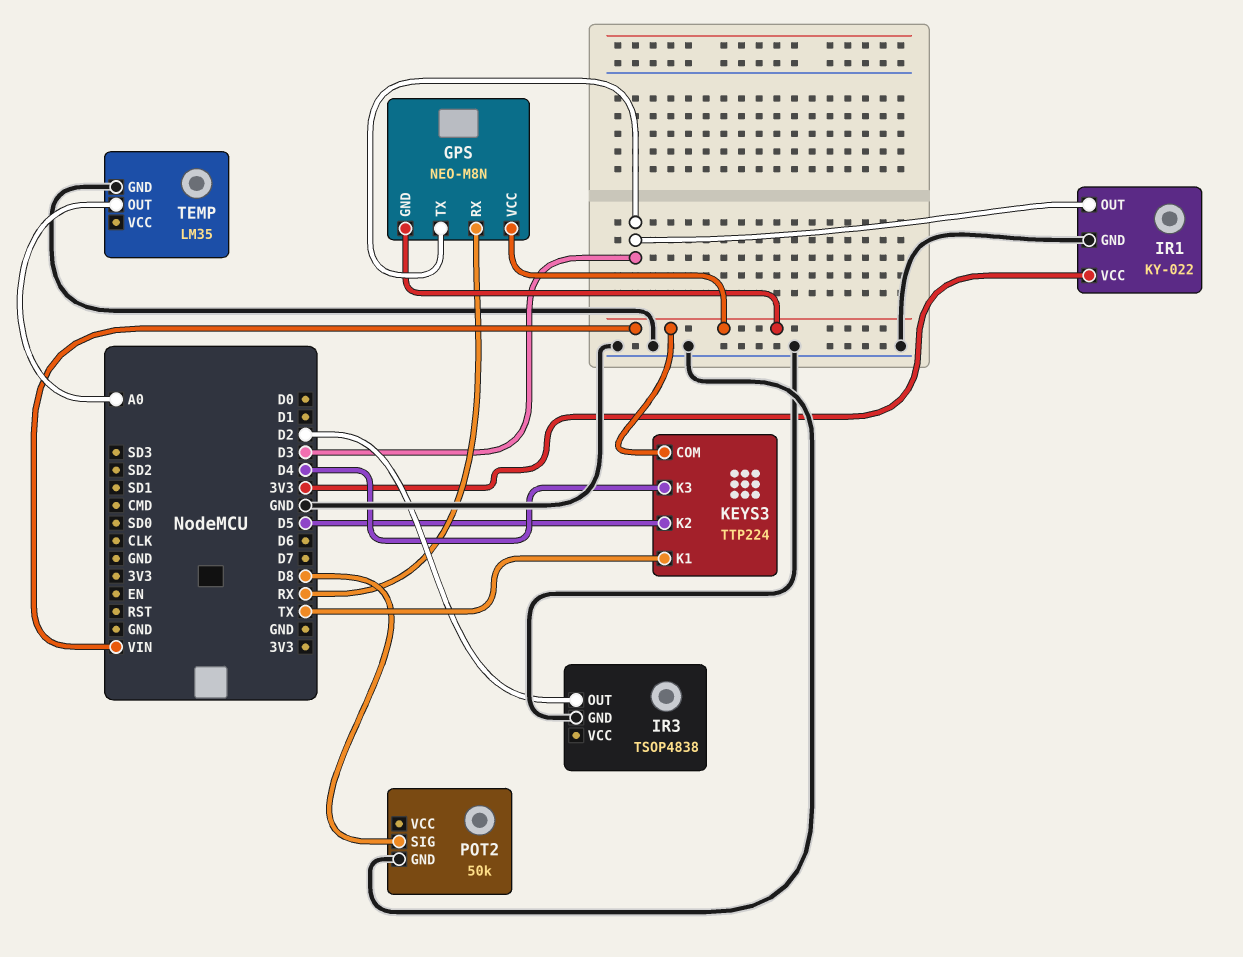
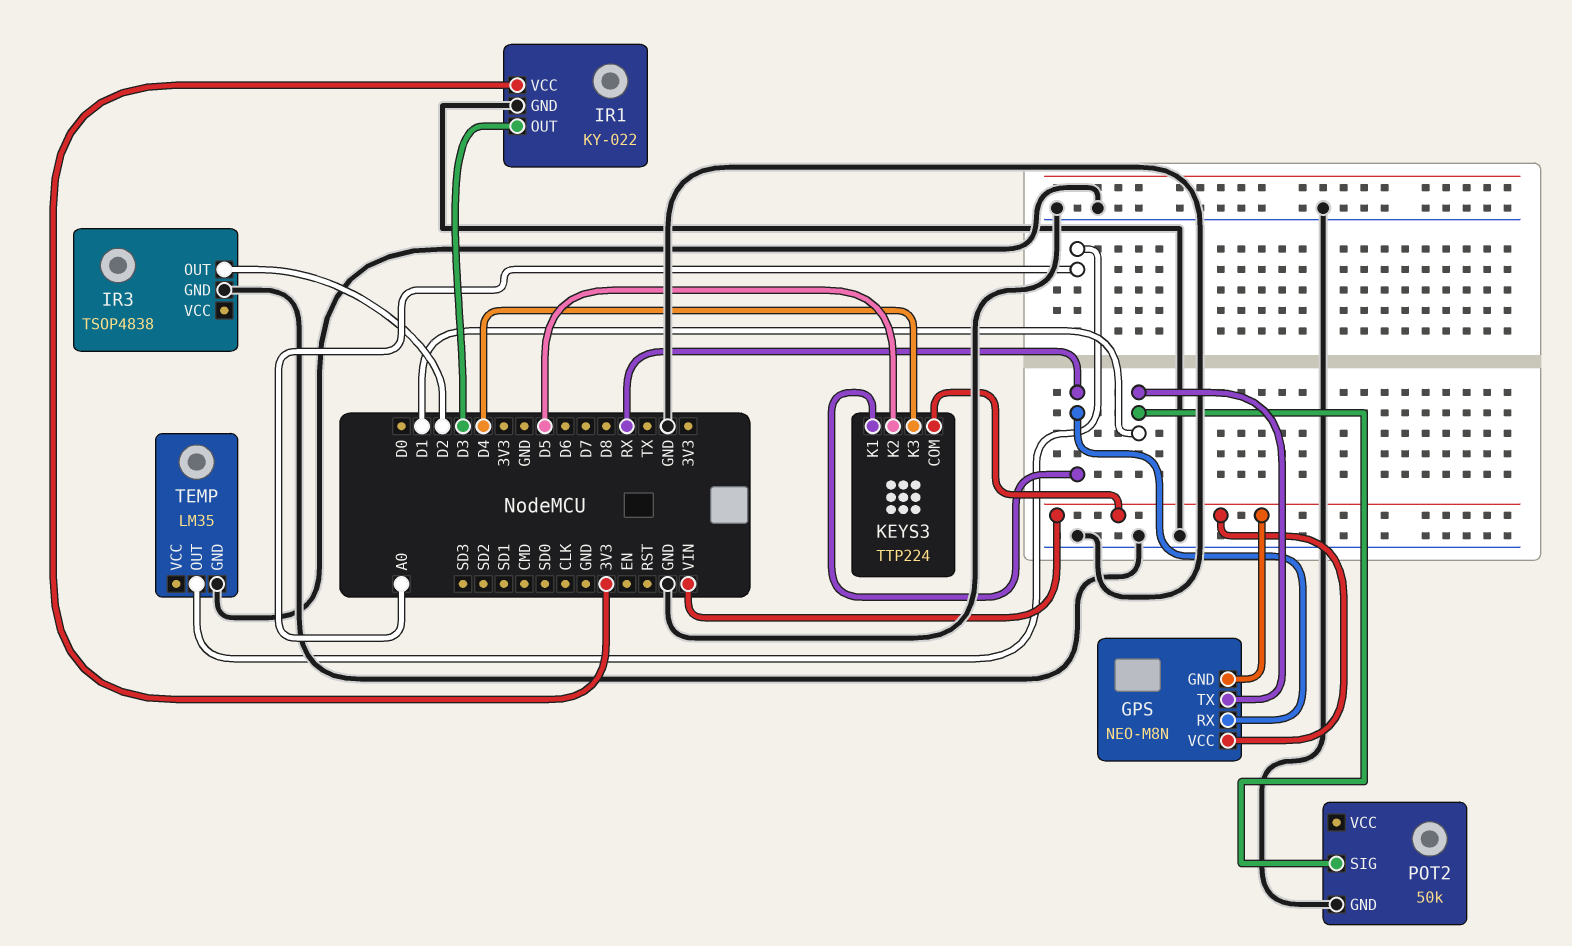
GPS pin TX: D3 -> D1
KEYS3 pin K1: TX -> RX
POT2 pin SIG: D8 -> D1

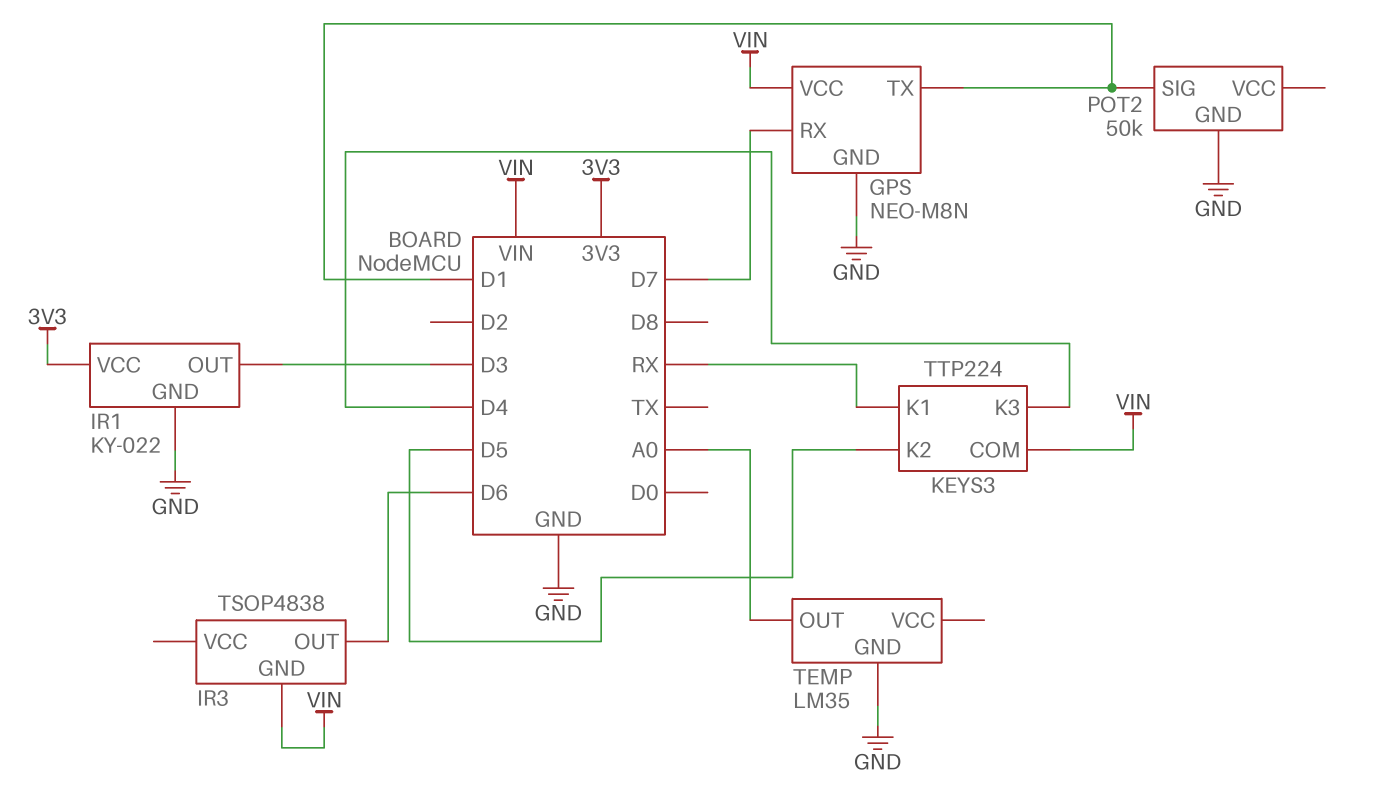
GPS pin GND: VIN -> GND
GPS pin RX: RX -> D7
IR3 pin GND: GND -> VIN
IR3 pin OUT: D2 -> D6

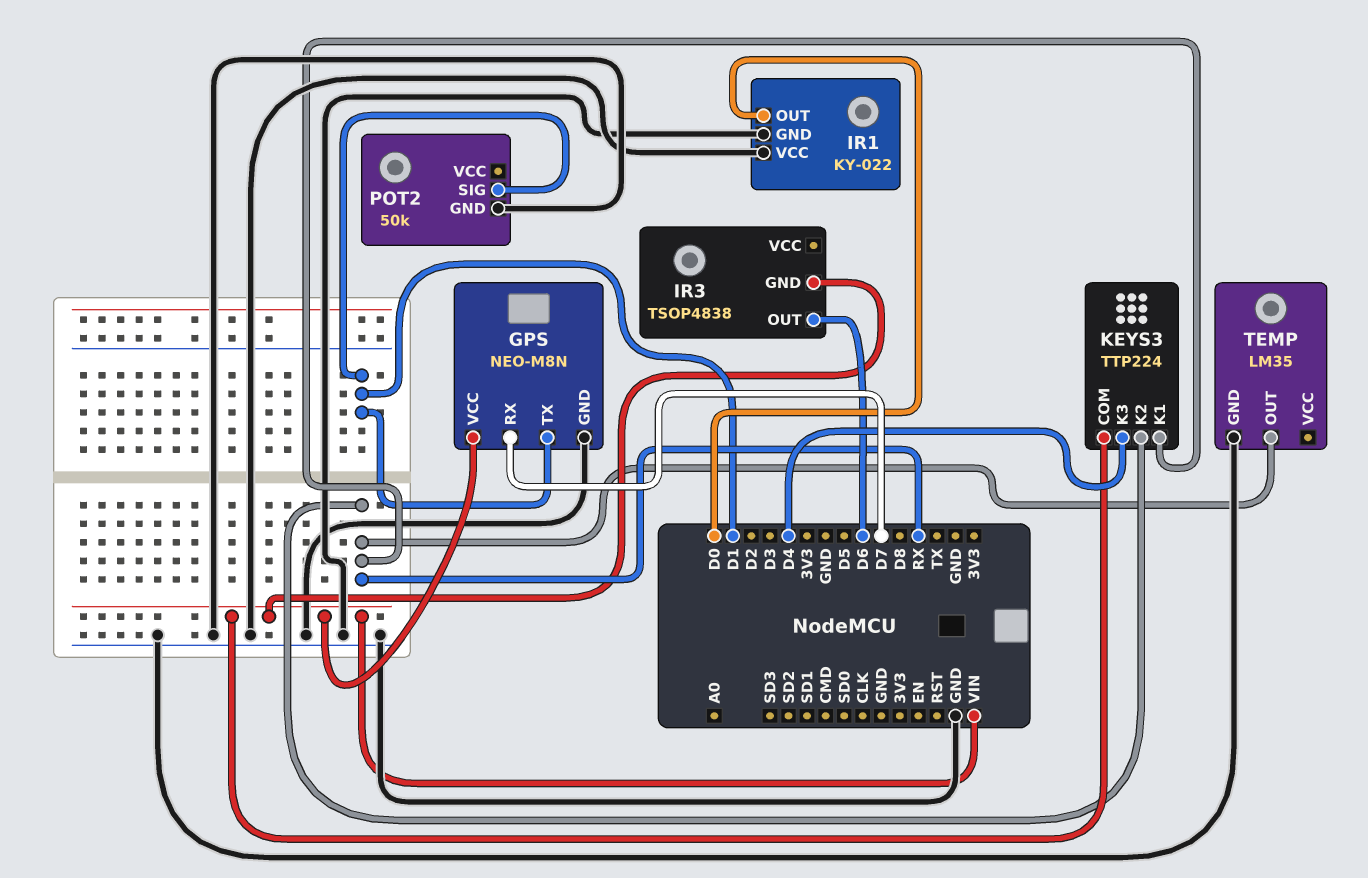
IR1 pin OUT: D3 -> D0
IR1 pin VCC: 3V3 -> GND
KEYS3 pin K2: D5 -> RX
TEMP pin OUT: A0 -> RX

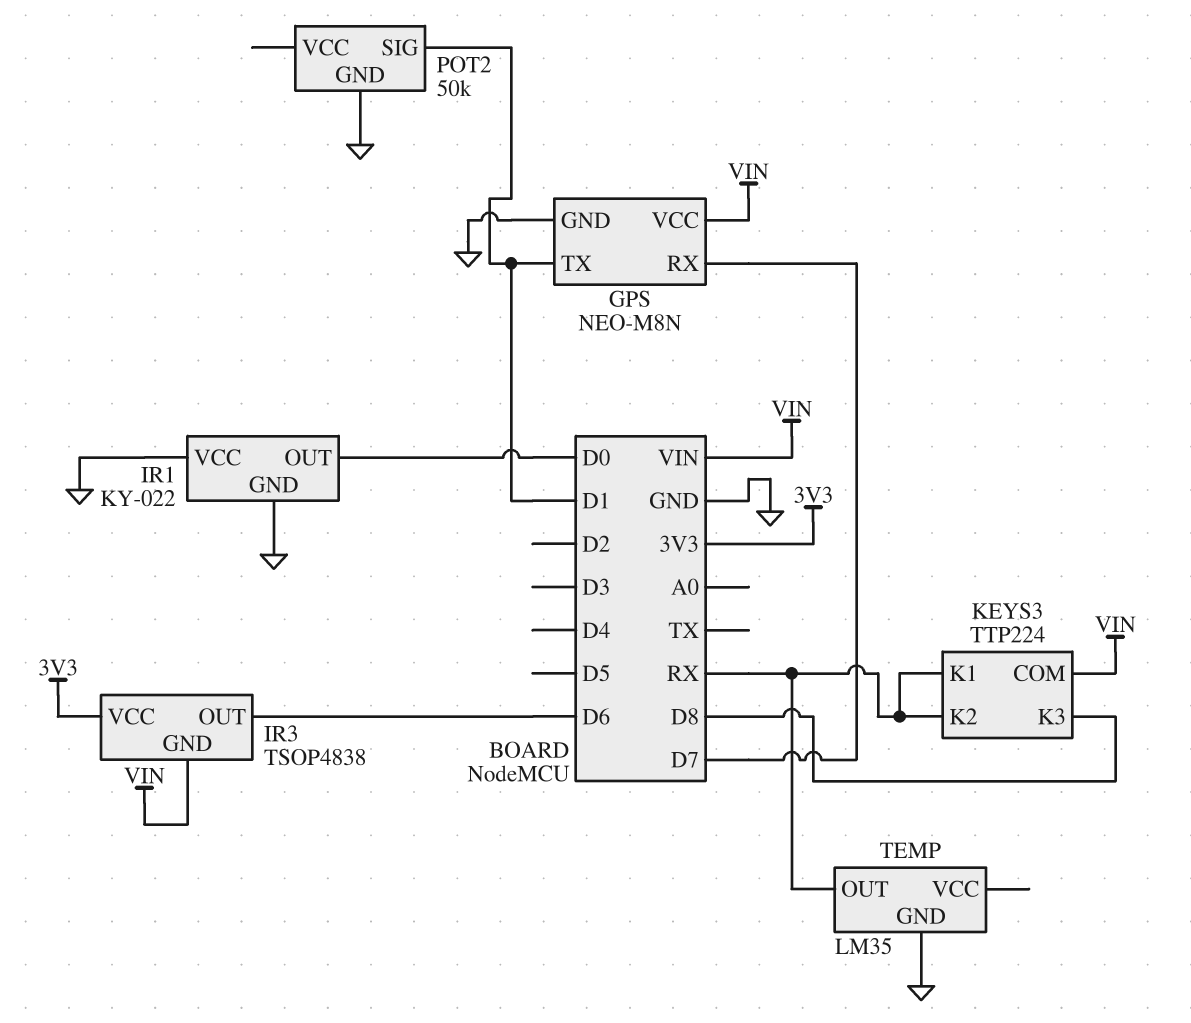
IR3 pin VCC: none -> 3V3
KEYS3 pin K3: D4 -> D8

